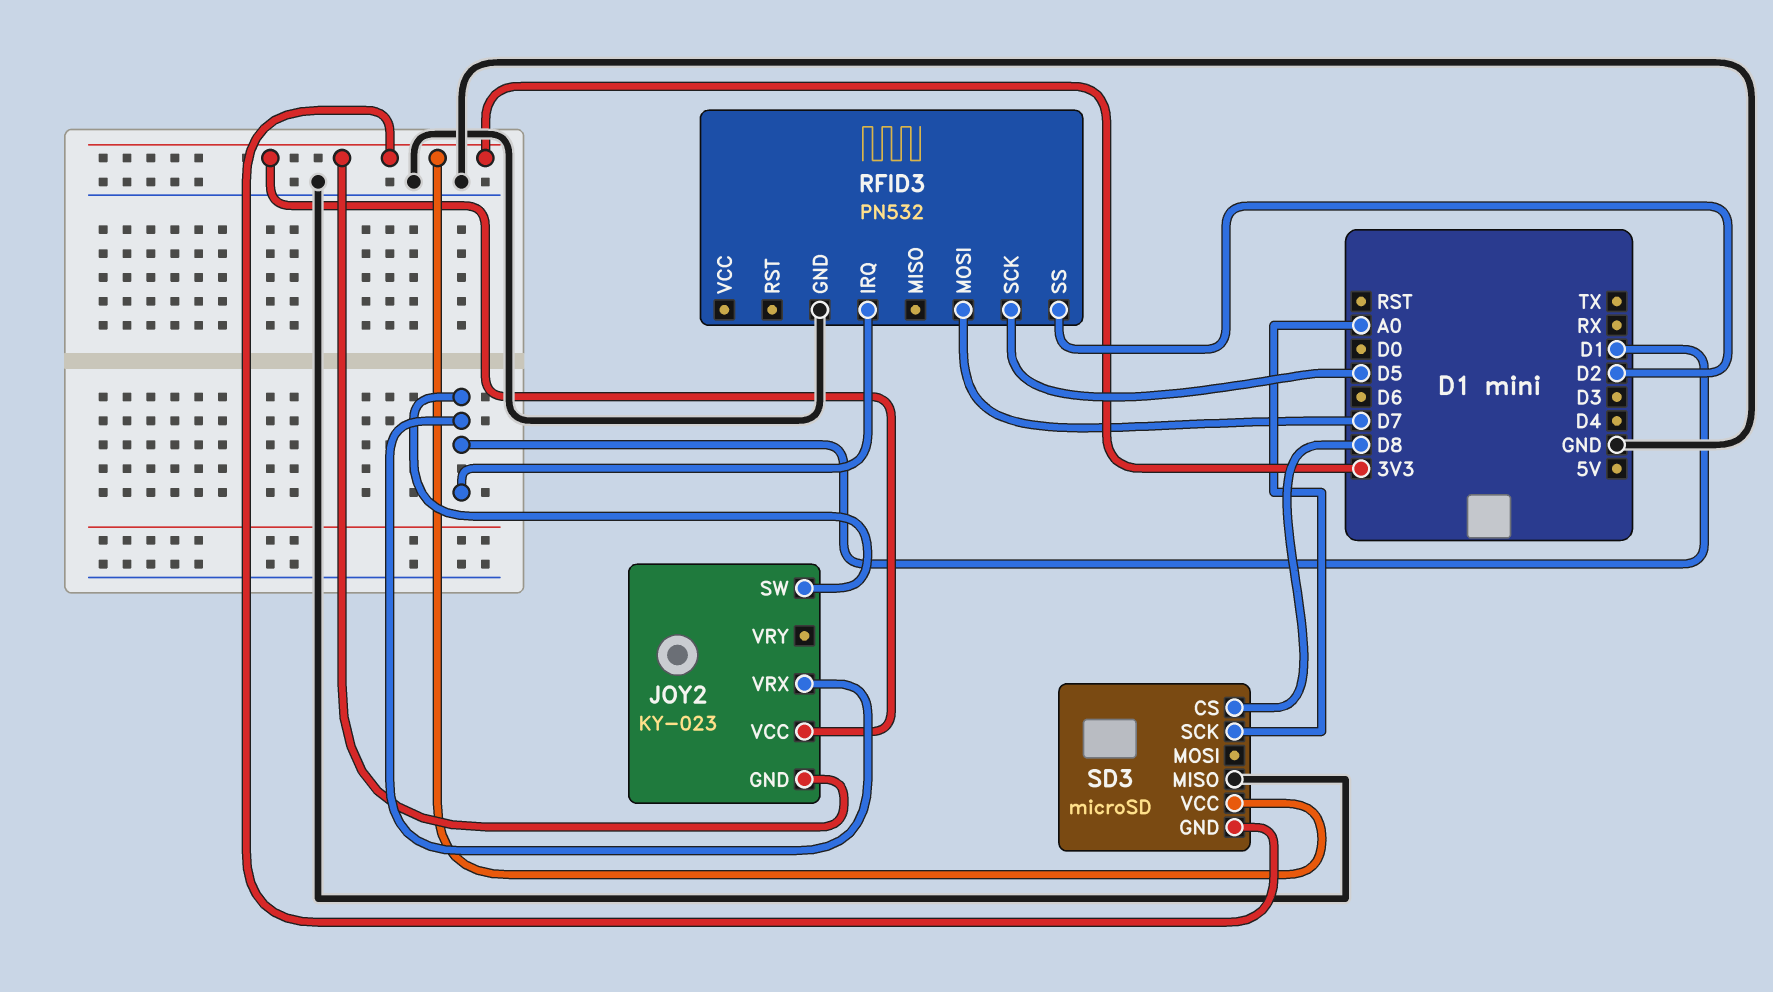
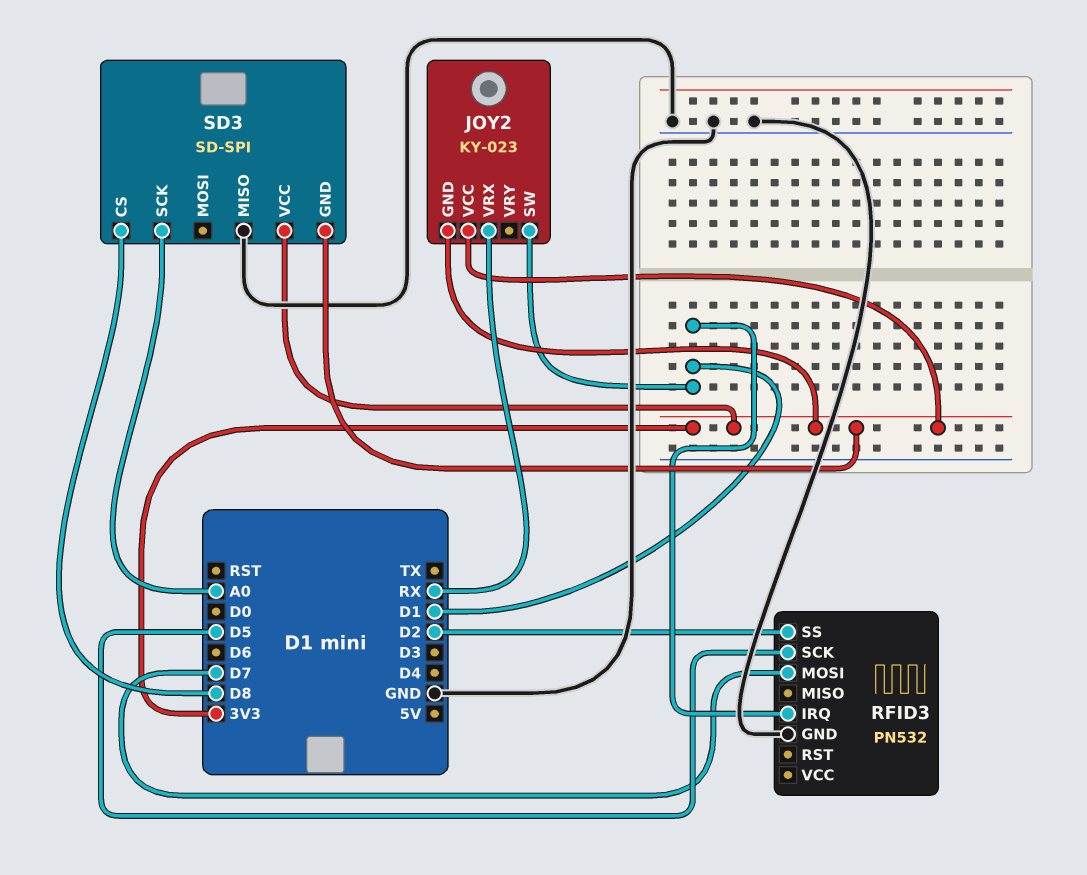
JOY2 pin VRX: D1 -> RX
SD3: microSD -> SD-SPI

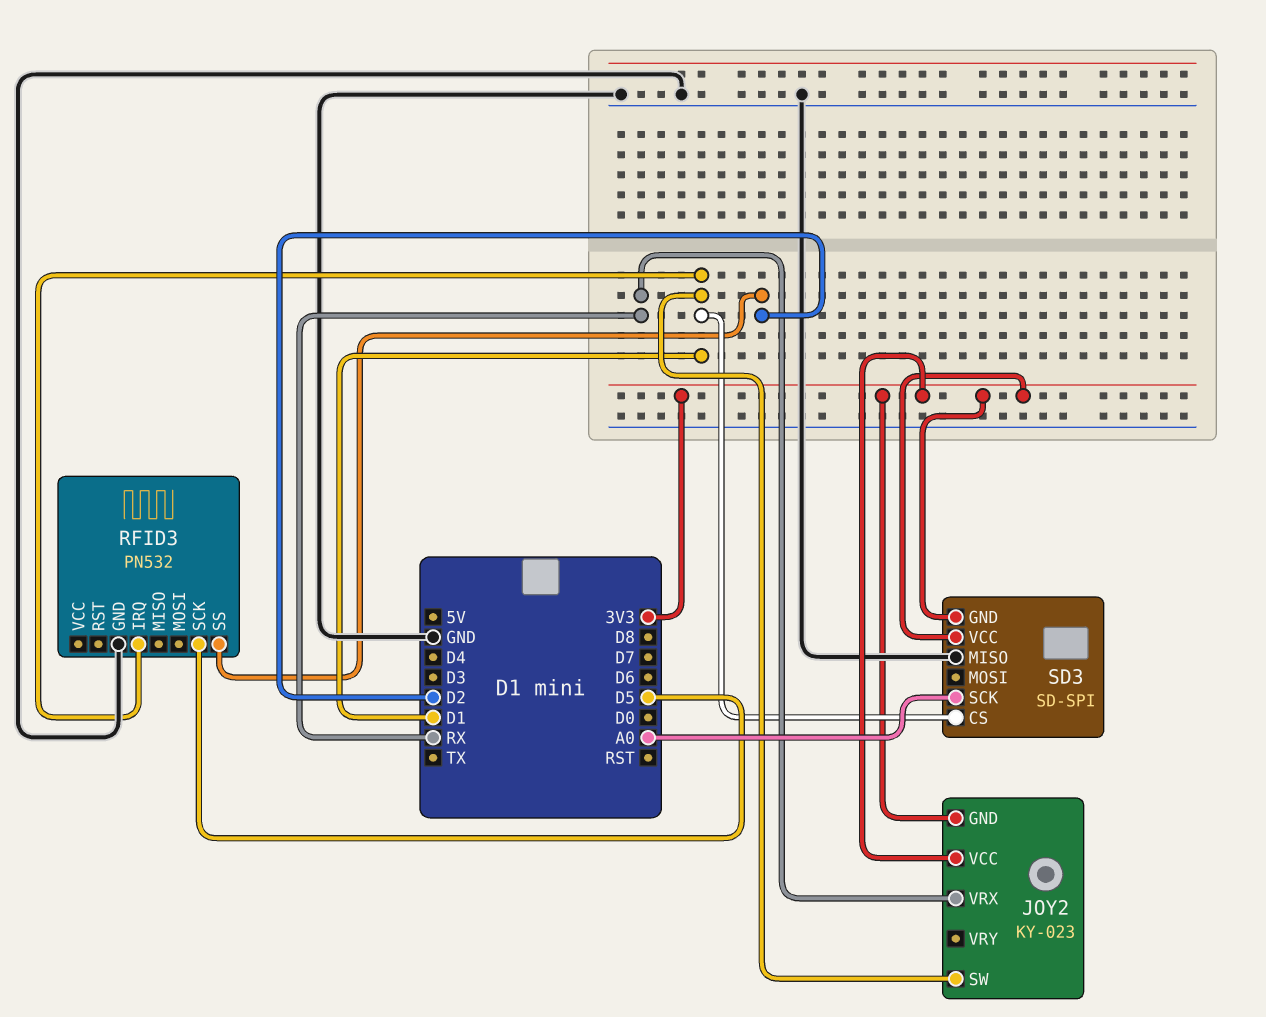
RFID3 pin MOSI: D7 -> none
SD3 pin CS: D8 -> D1

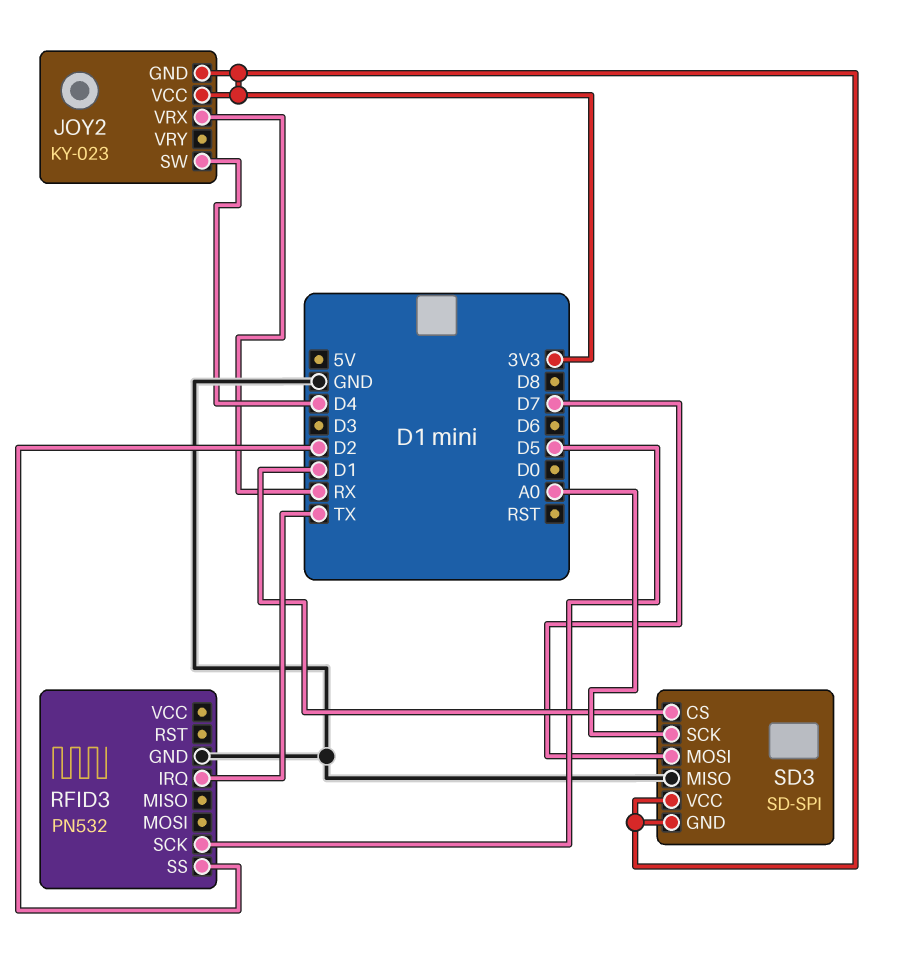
JOY2 pin SW: D1 -> D4
RFID3 pin IRQ: D1 -> TX
SD3 pin MOSI: none -> D7

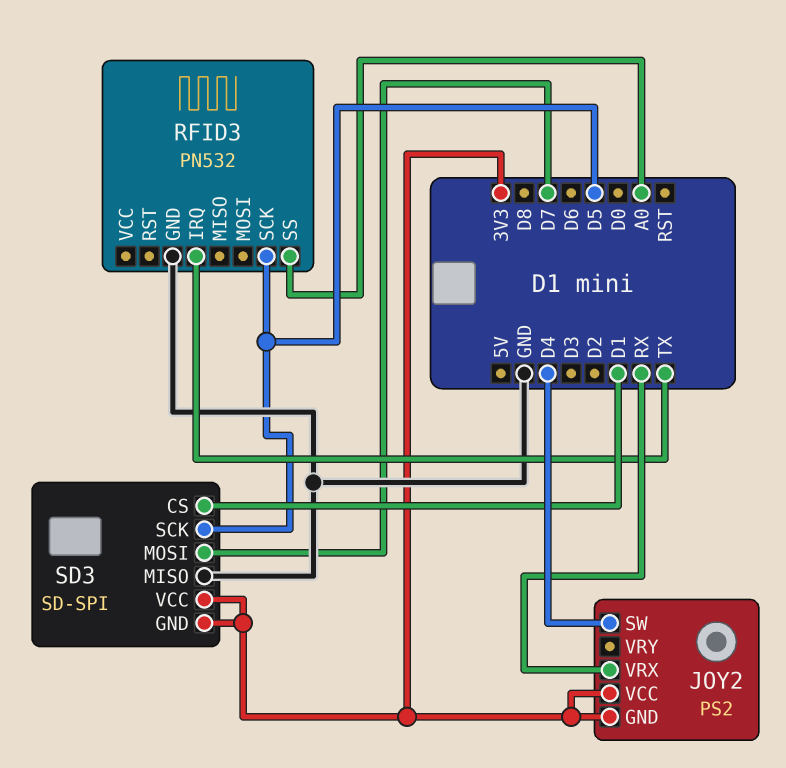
JOY2: KY-023 -> PS2
RFID3 pin SS: D2 -> A0
SD3 pin SCK: A0 -> D5

